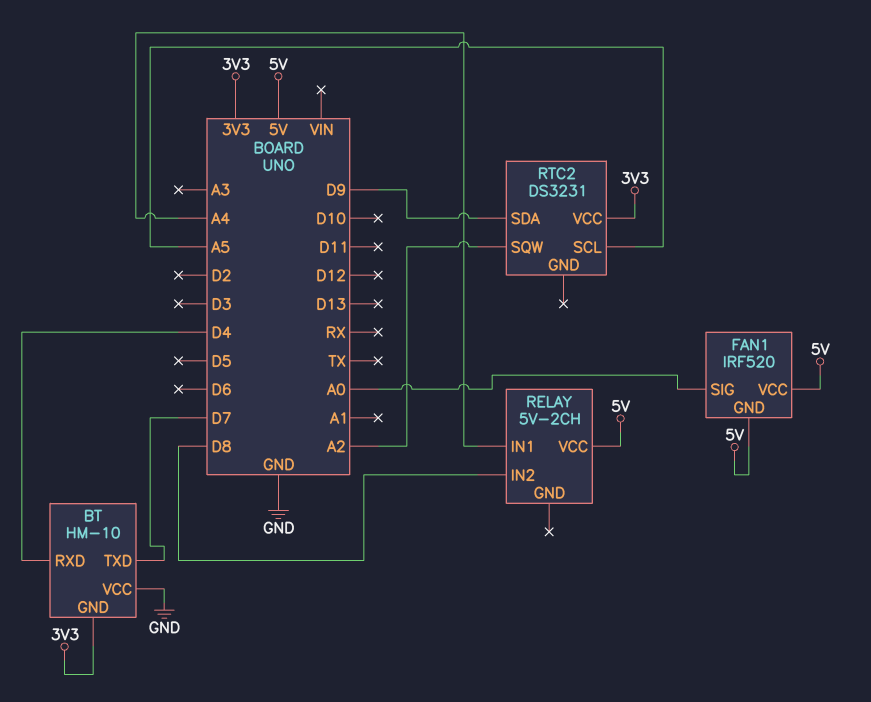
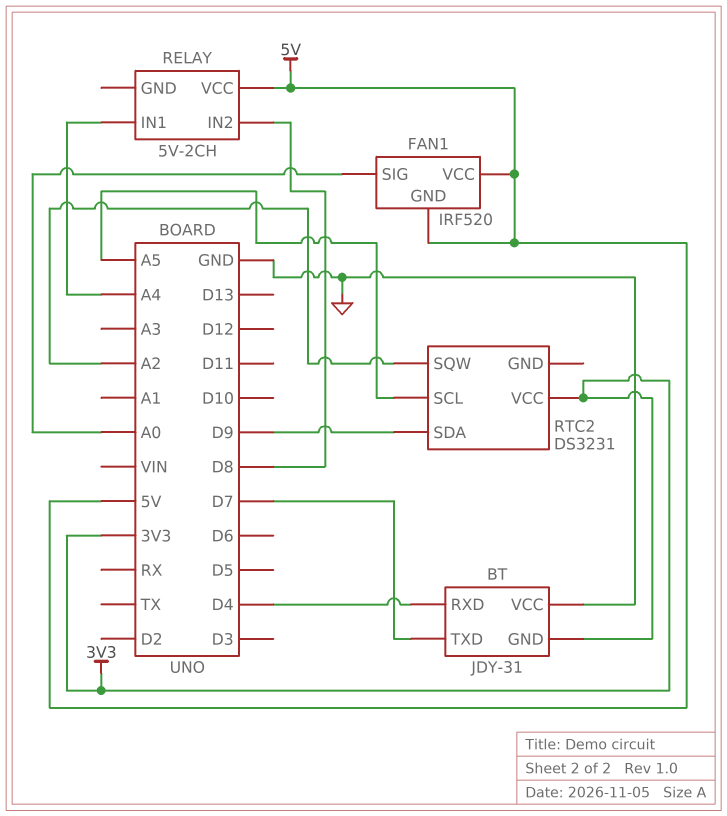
BT: HM-10 -> JDY-31

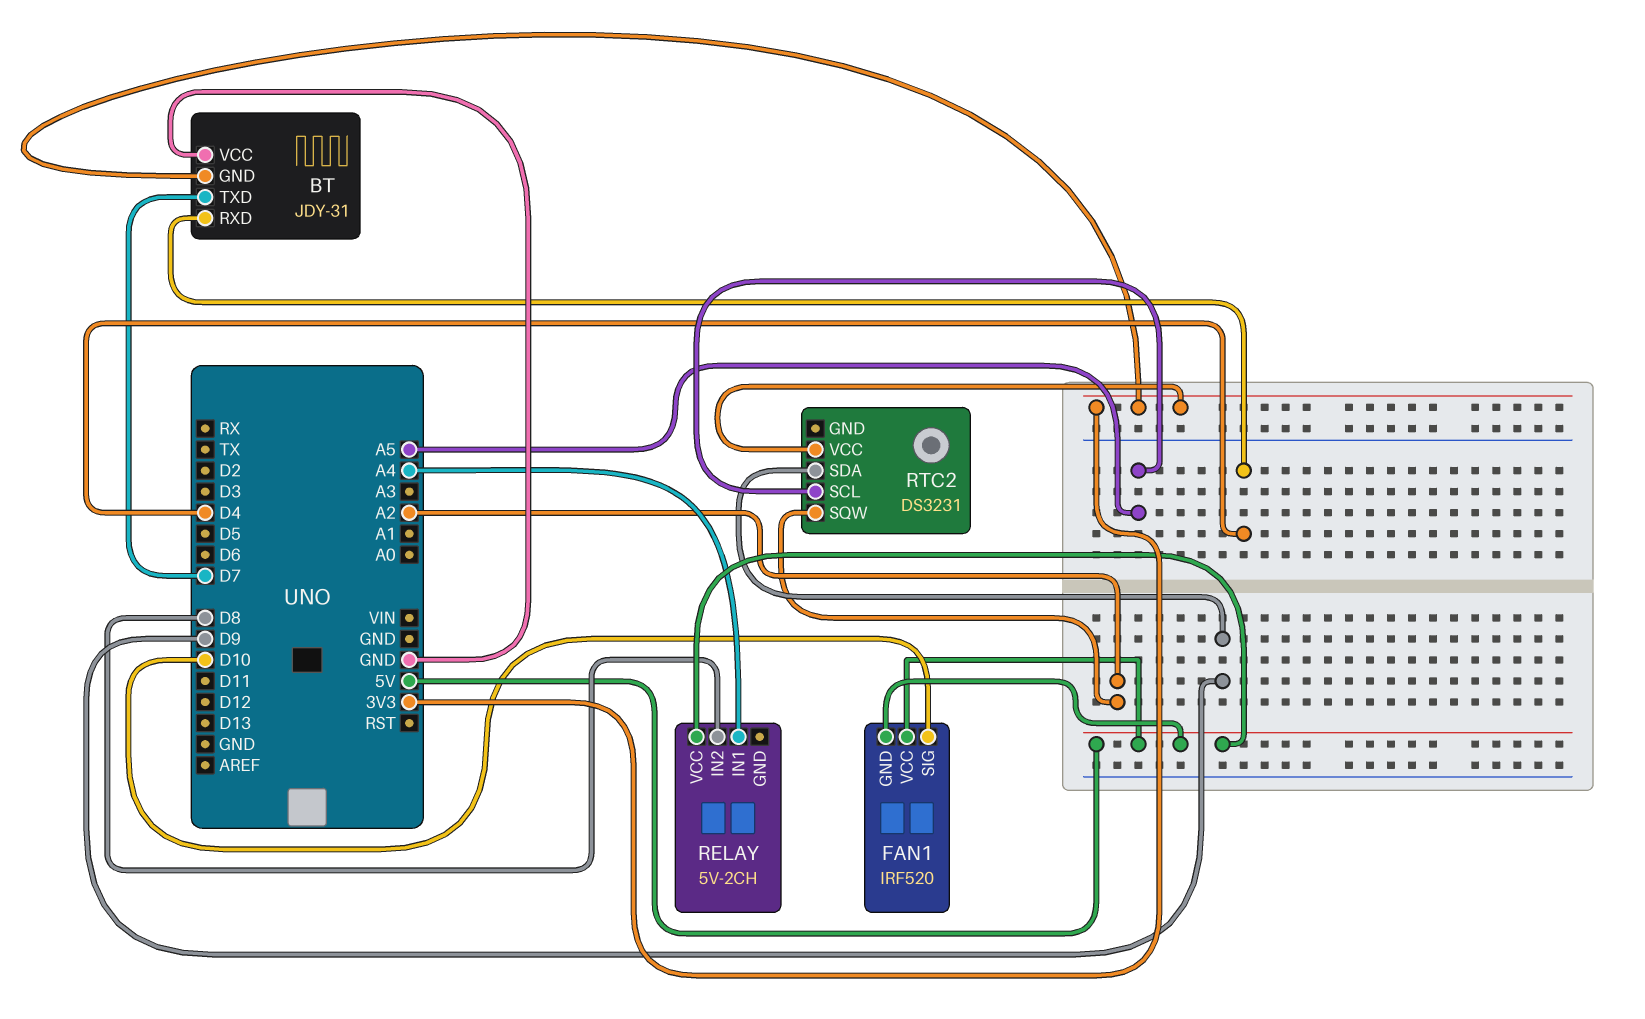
FAN1 pin SIG: A0 -> D10

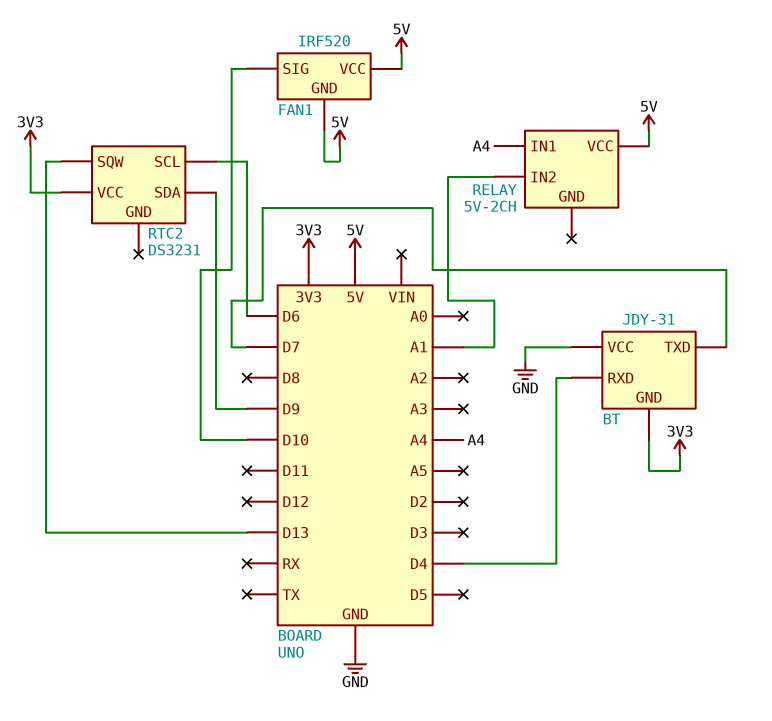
RELAY pin IN2: D8 -> A1
RTC2 pin SCL: A5 -> D6
RTC2 pin SQW: A2 -> D13

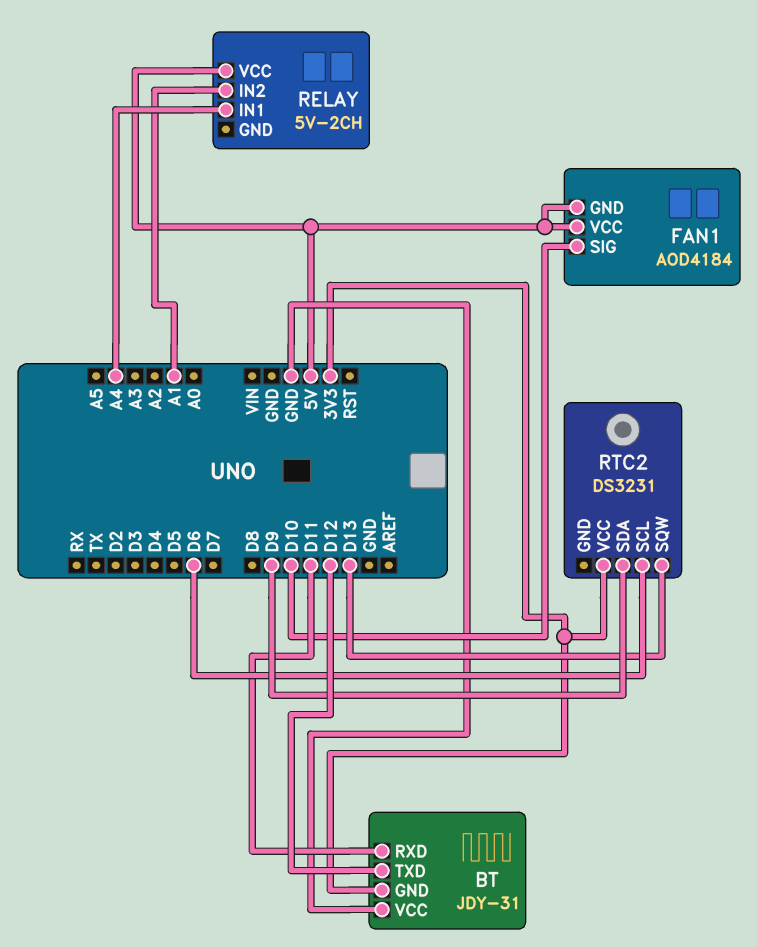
BT pin RXD: D4 -> D11
BT pin TXD: D7 -> D12
FAN1: IRF520 -> AOD4184

